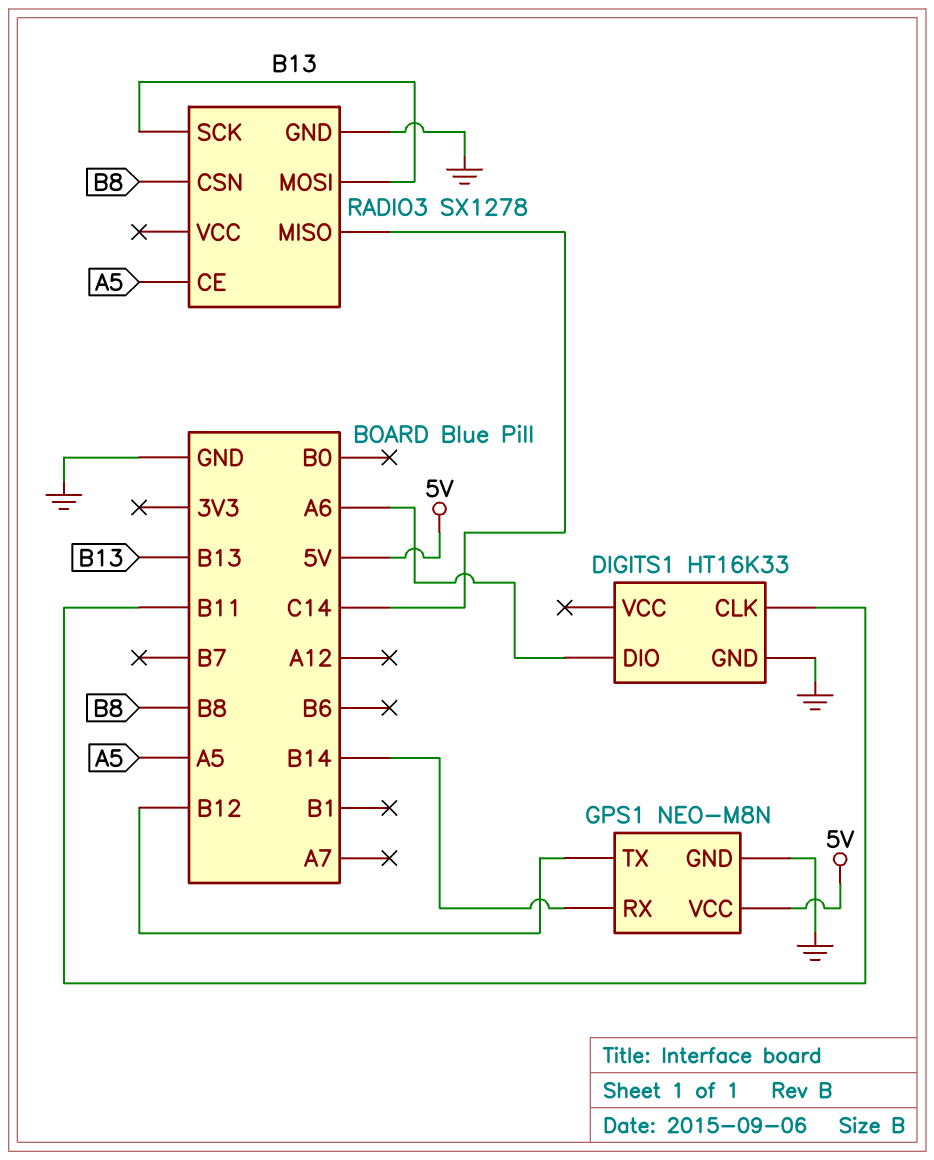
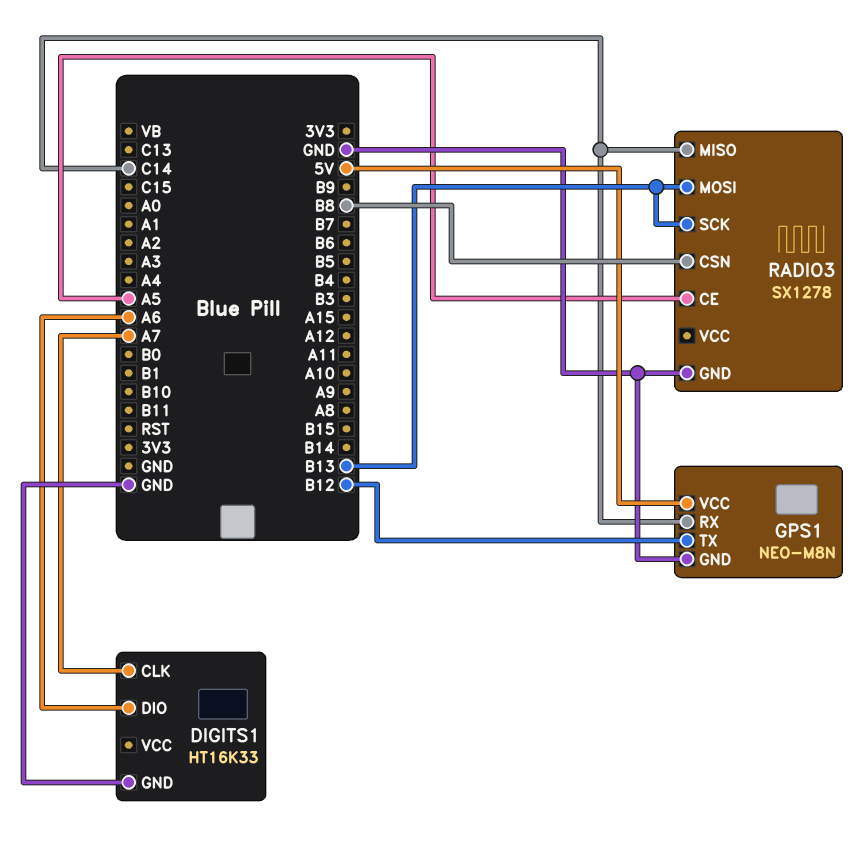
DIGITS1 pin CLK: B11 -> A7
GPS1 pin RX: B14 -> C14

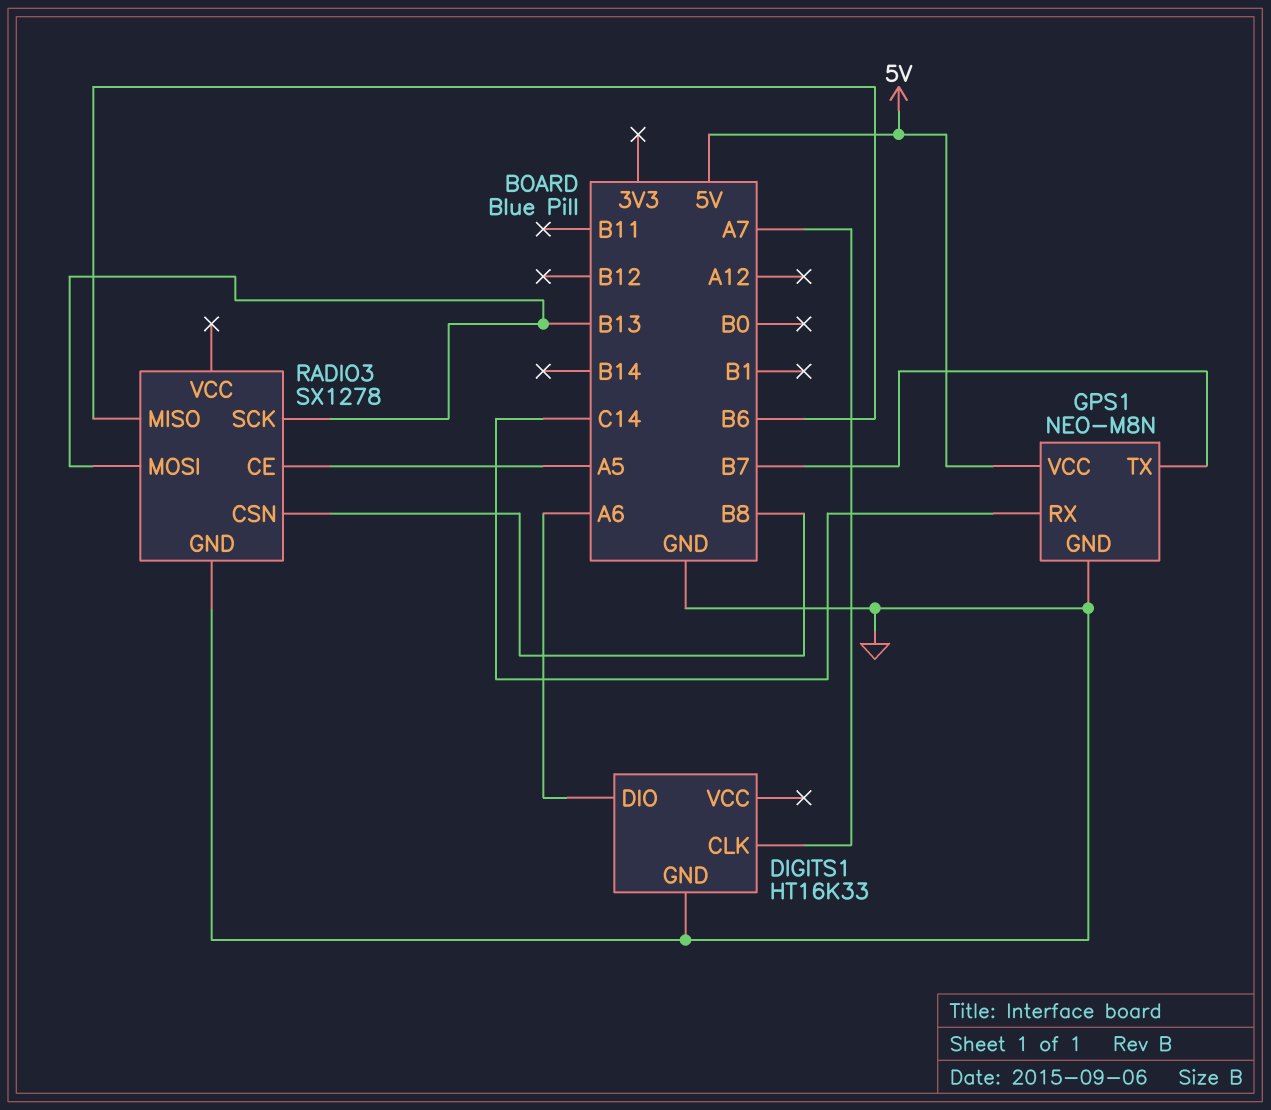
GPS1 pin TX: B12 -> B7
RADIO3 pin MISO: C14 -> B6

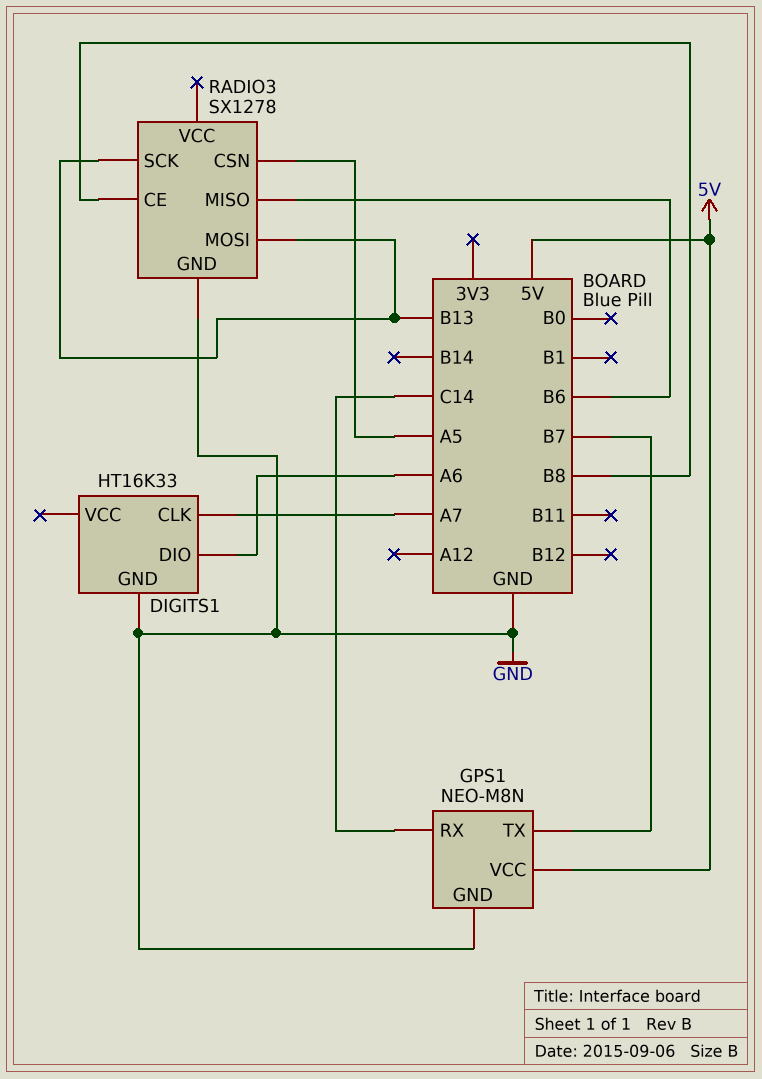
RADIO3 pin CE: A5 -> B8
RADIO3 pin CSN: B8 -> A5

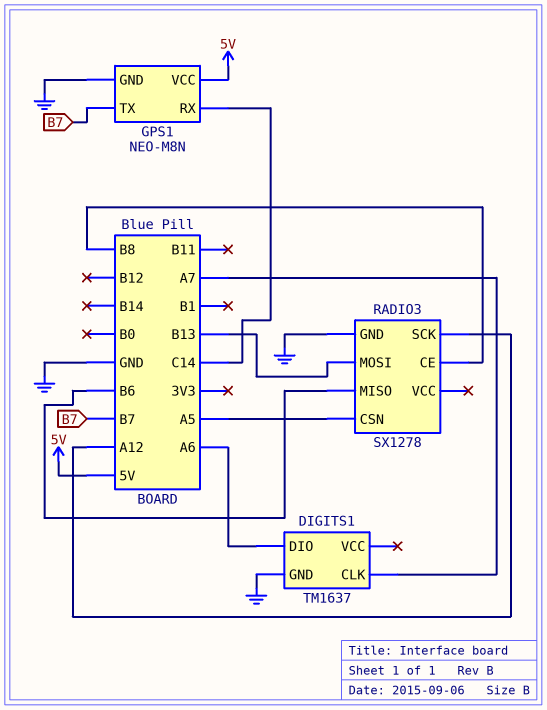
DIGITS1: HT16K33 -> TM1637
RADIO3 pin SCK: B13 -> A12

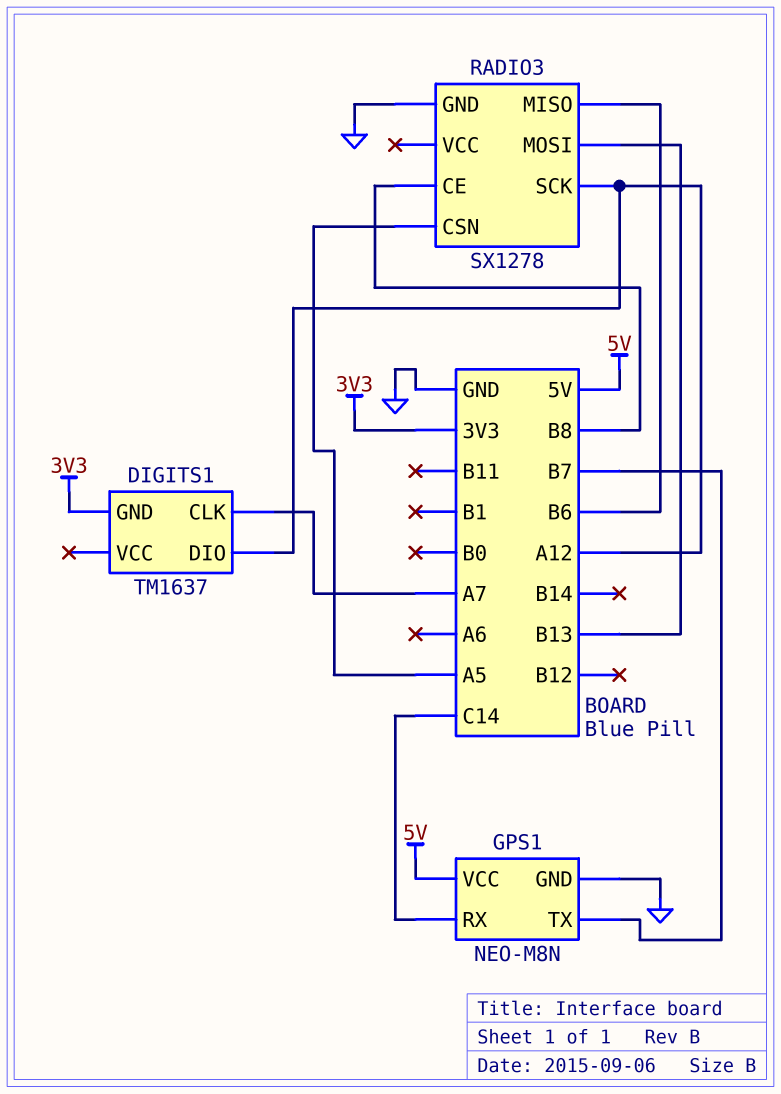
DIGITS1 pin DIO: A6 -> A12
DIGITS1 pin GND: GND -> 3V3

